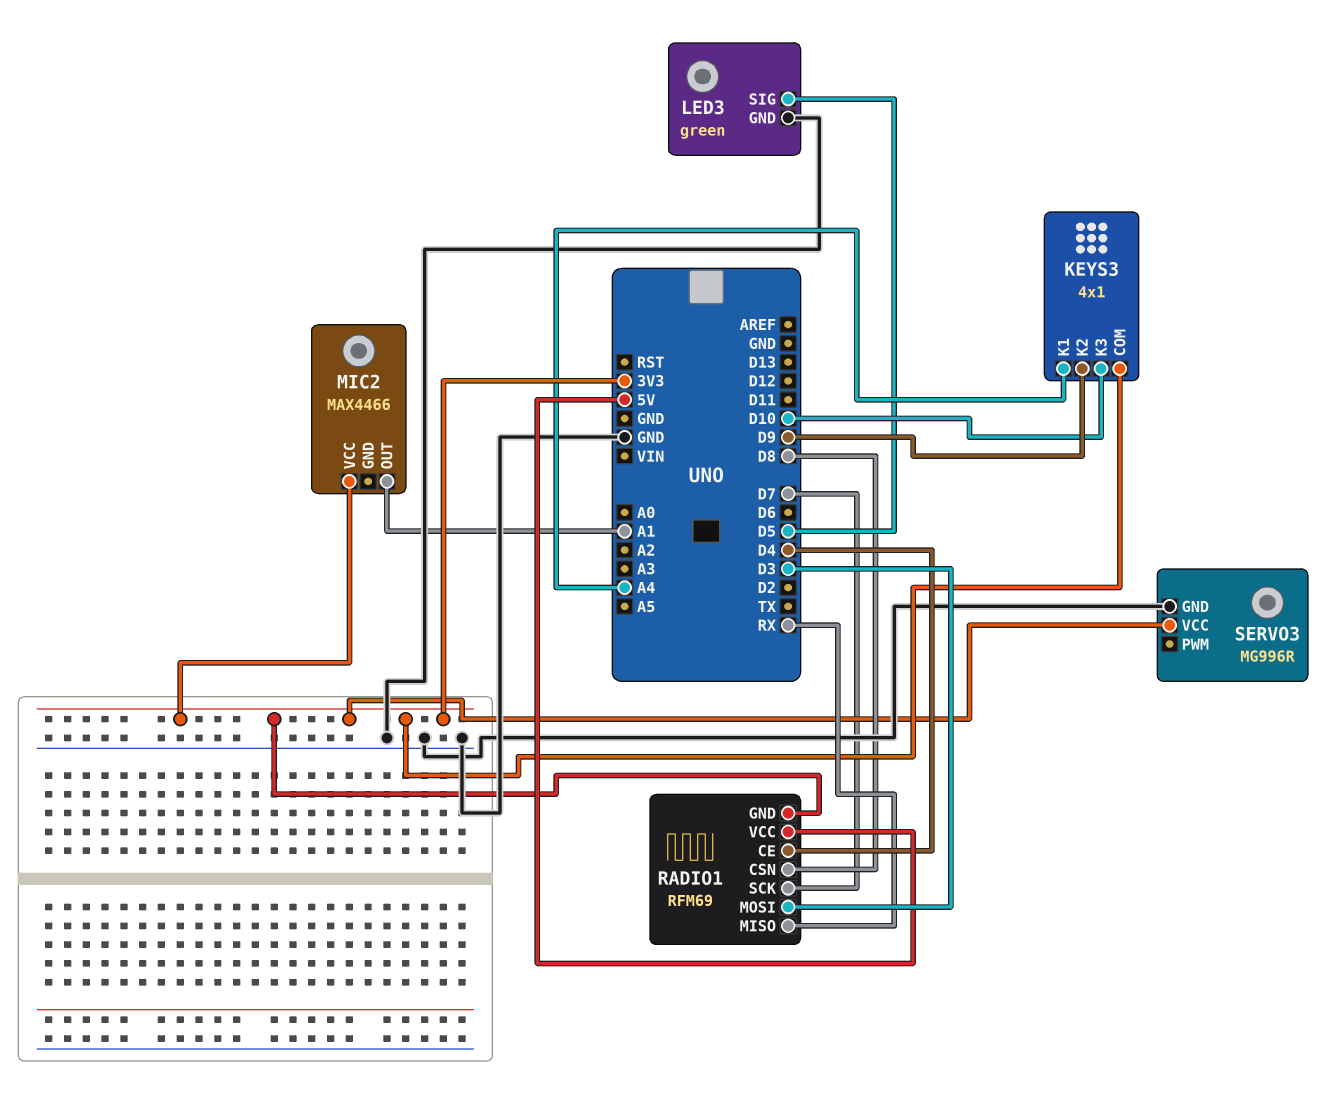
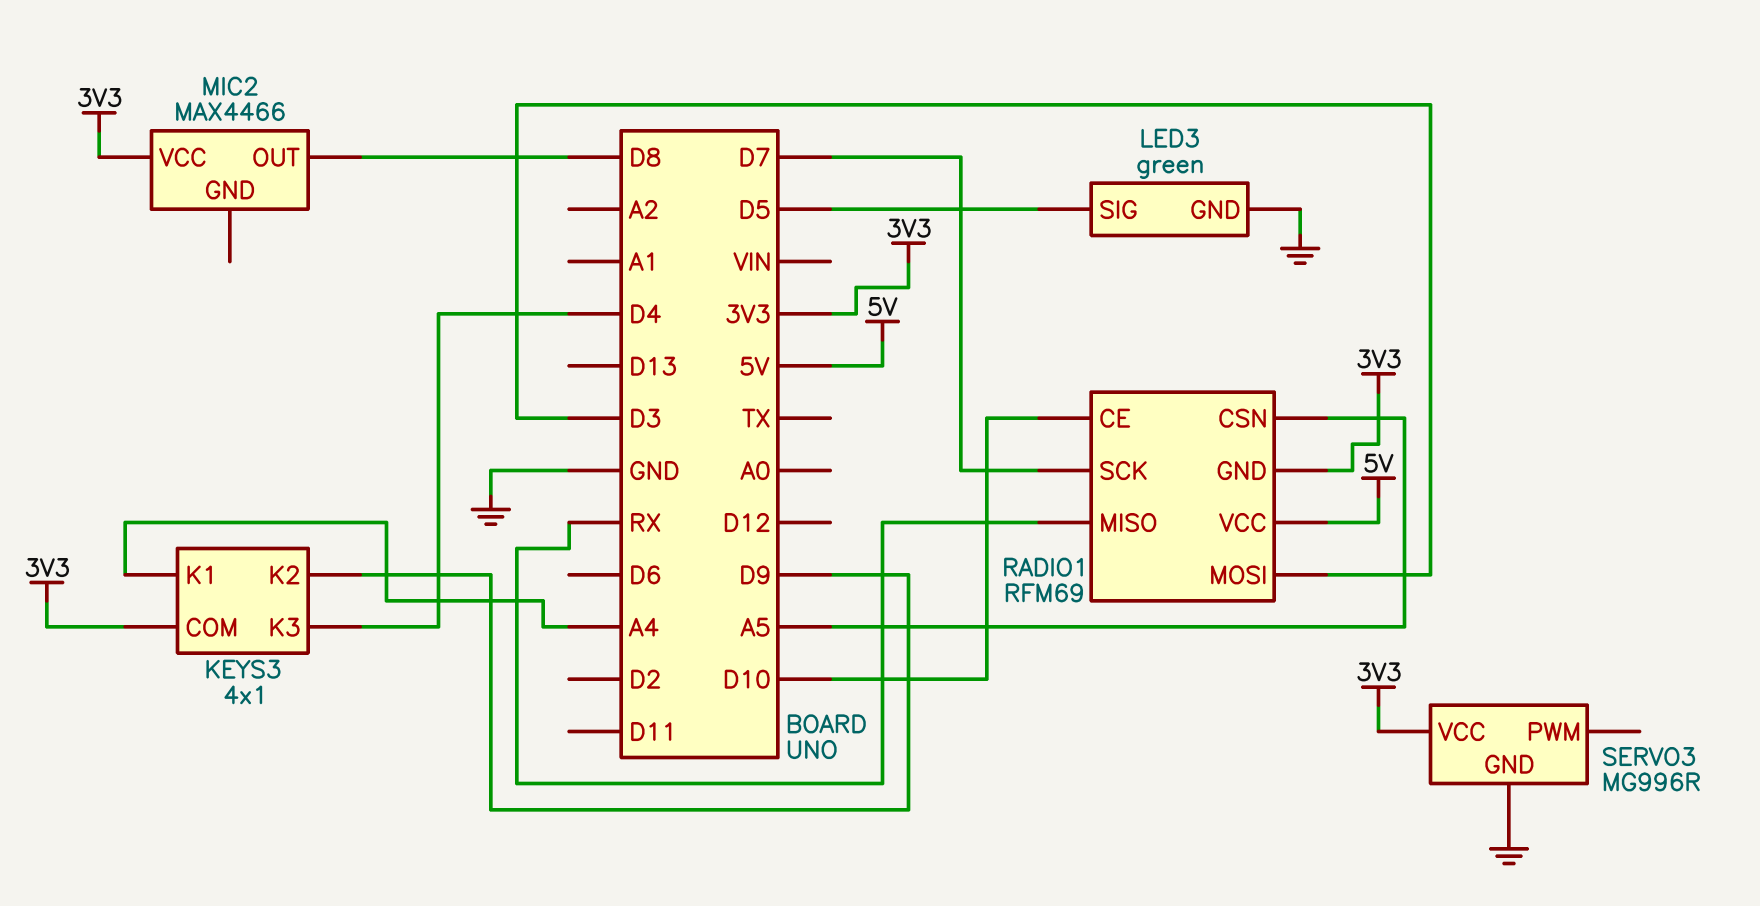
KEYS3 pin K3: D10 -> D4
MIC2 pin OUT: A1 -> D8
RADIO1 pin CE: D4 -> D10
RADIO1 pin CSN: D8 -> A5

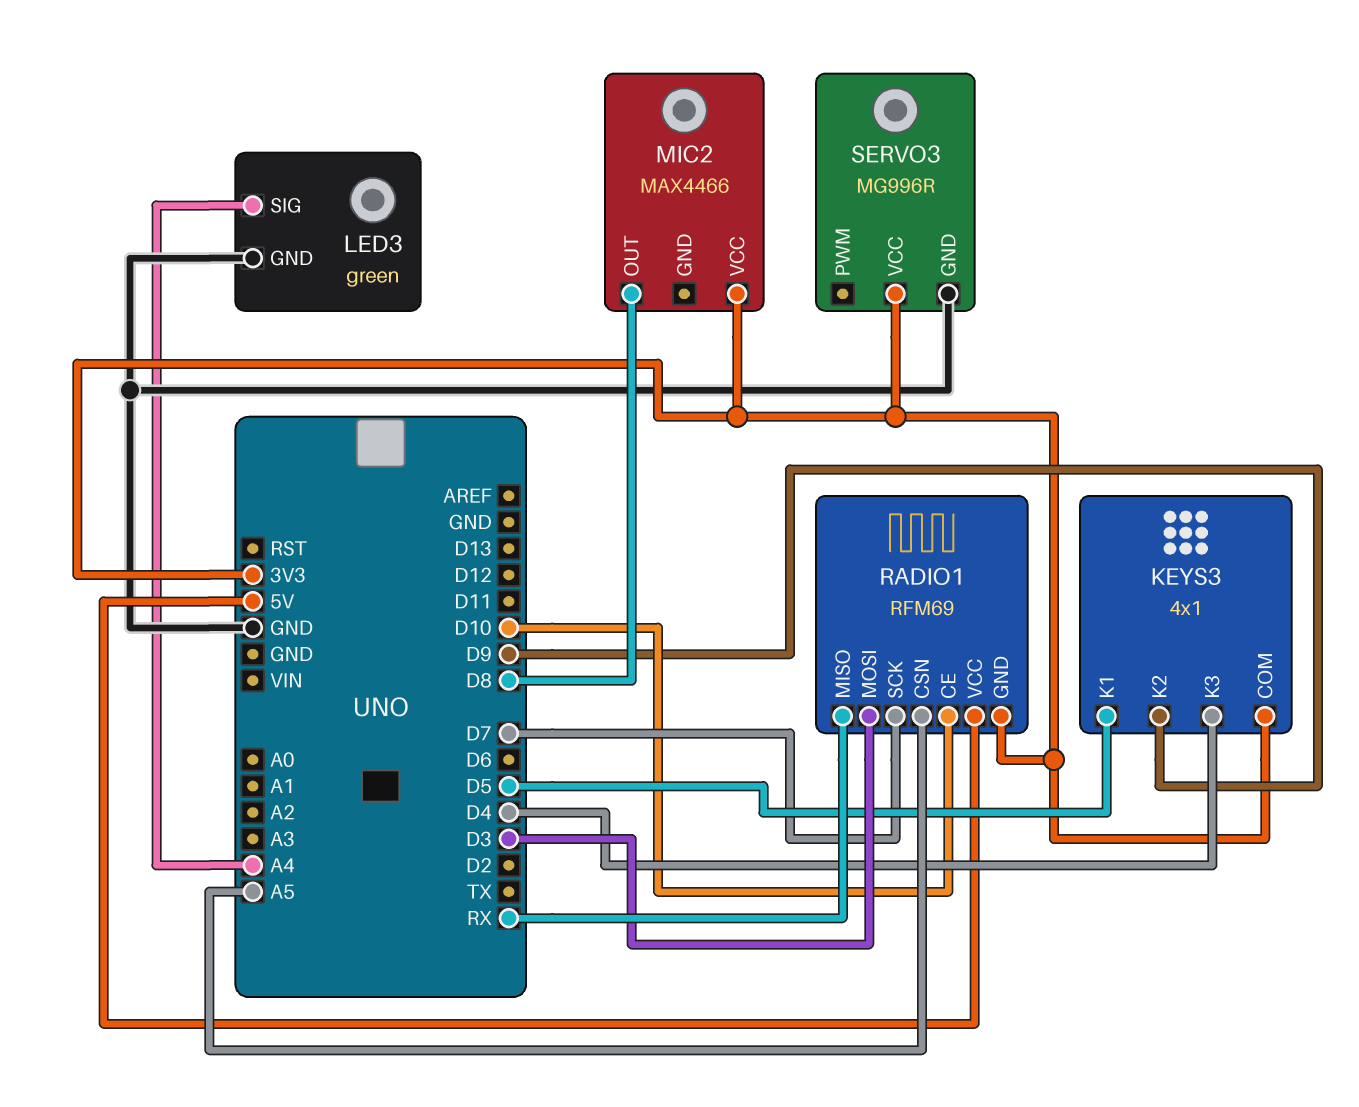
KEYS3 pin K1: A4 -> D5
LED3 pin SIG: D5 -> A4

